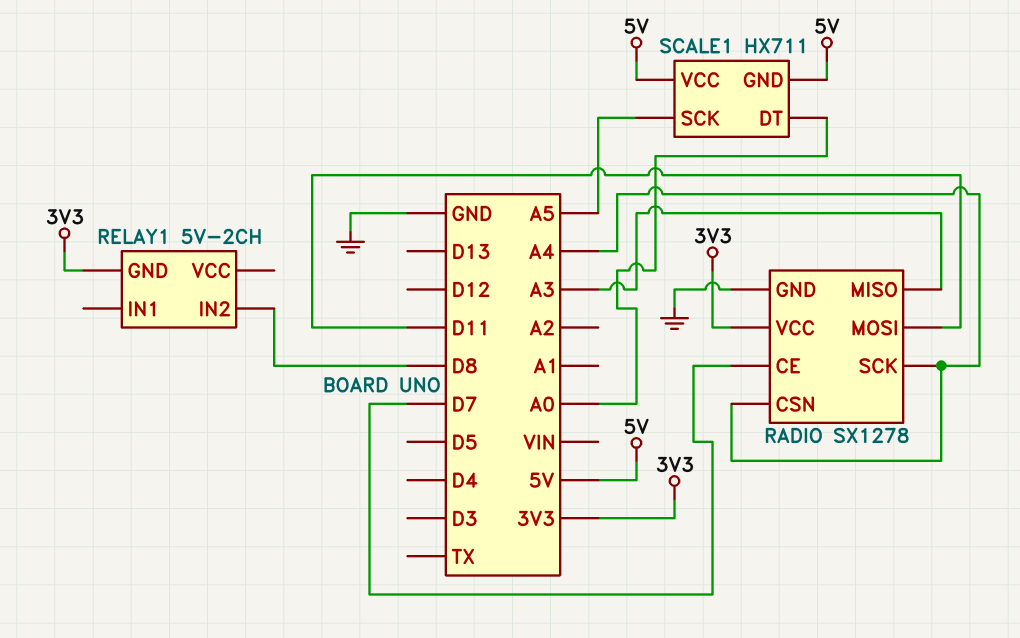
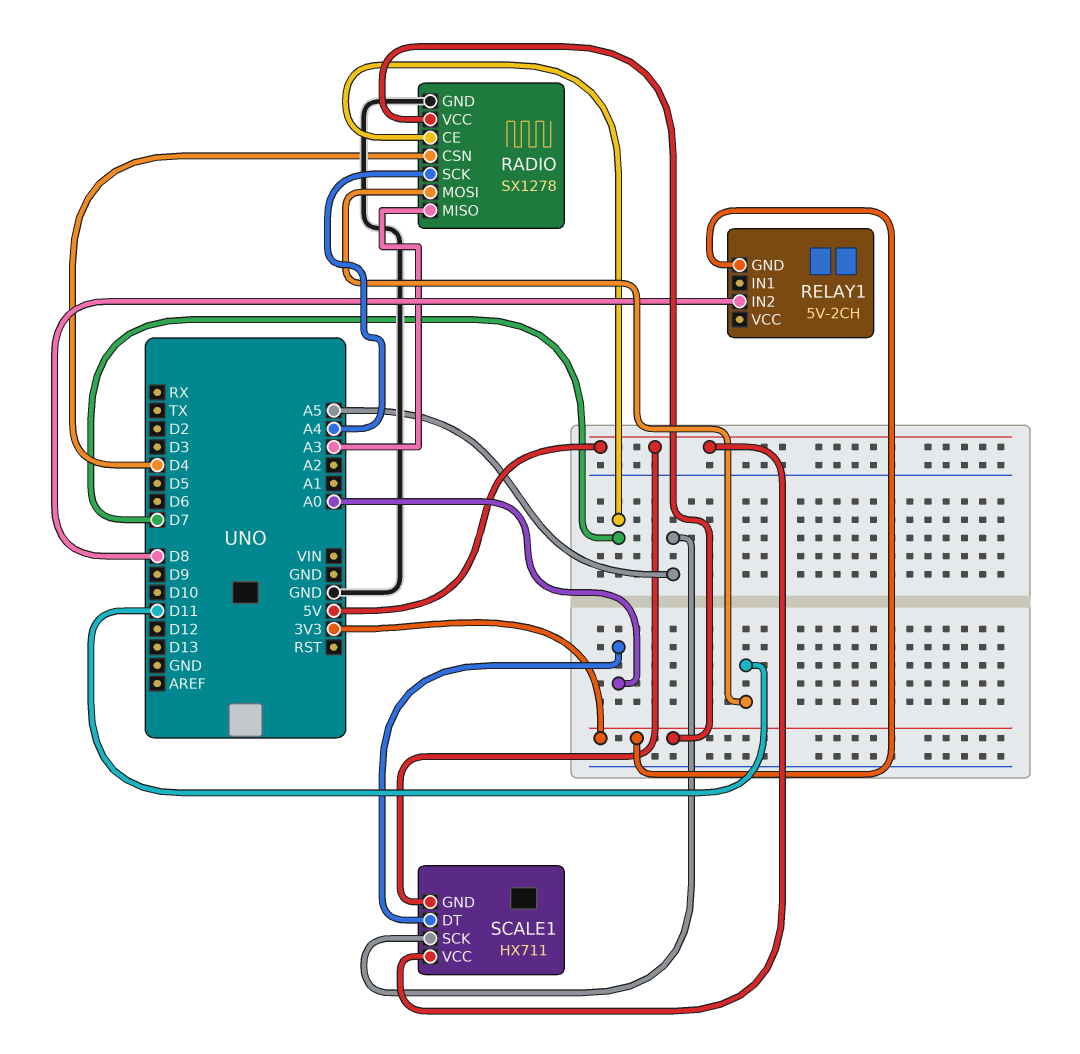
RADIO pin CSN: A4 -> D4

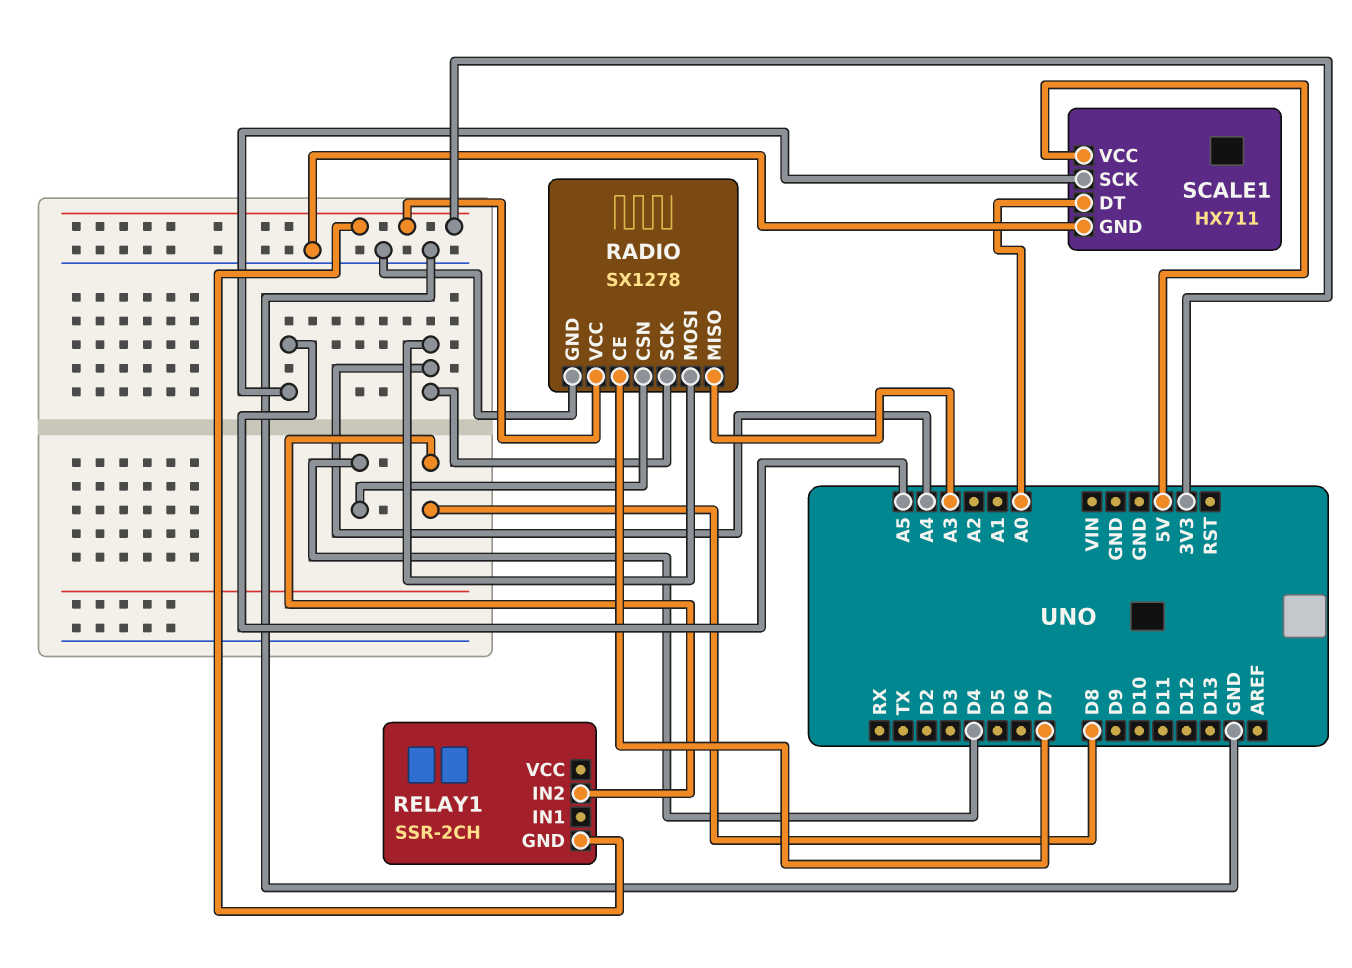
RADIO pin MOSI: D11 -> A4
RELAY1: 5V-2CH -> SSR-2CH
SCALE1 pin GND: 5V -> GND

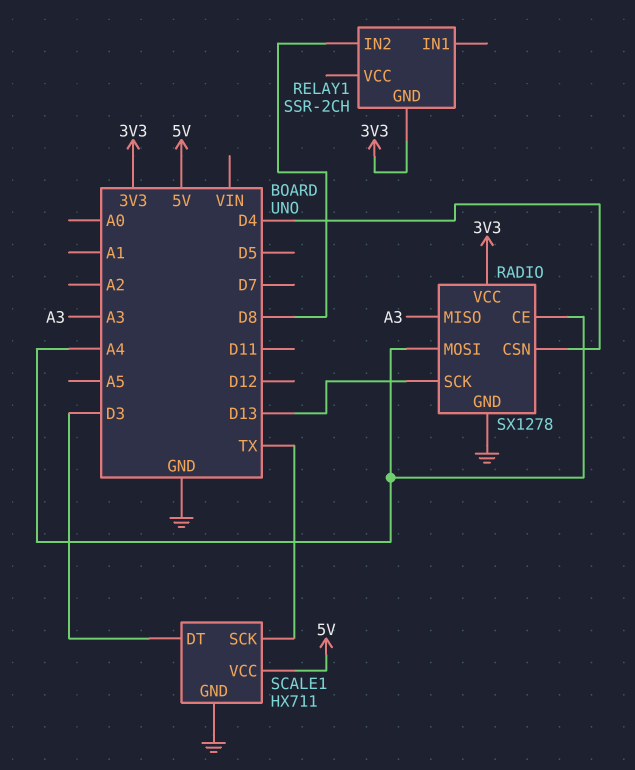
RADIO pin CE: D7 -> A4
RADIO pin SCK: A4 -> D13
SCALE1 pin DT: A0 -> D3
SCALE1 pin SCK: A5 -> TX

